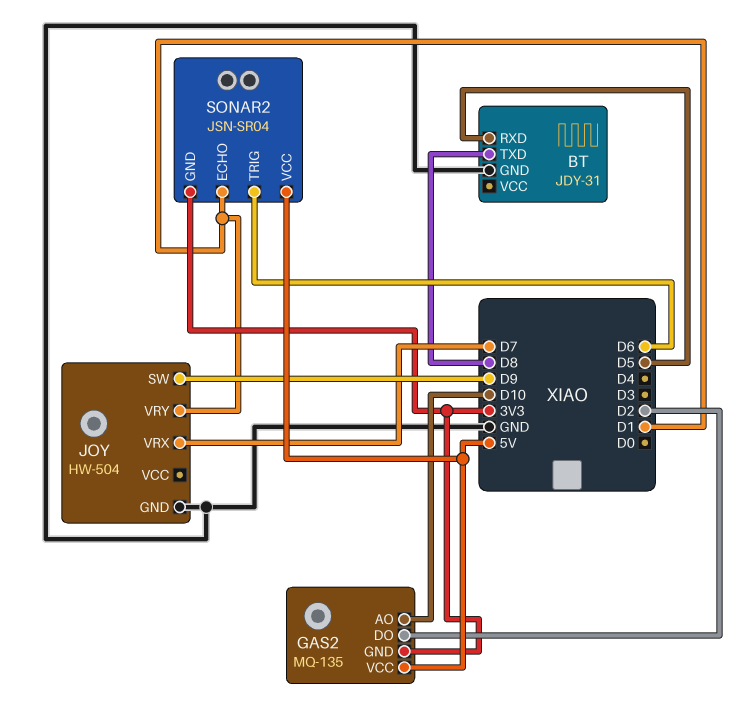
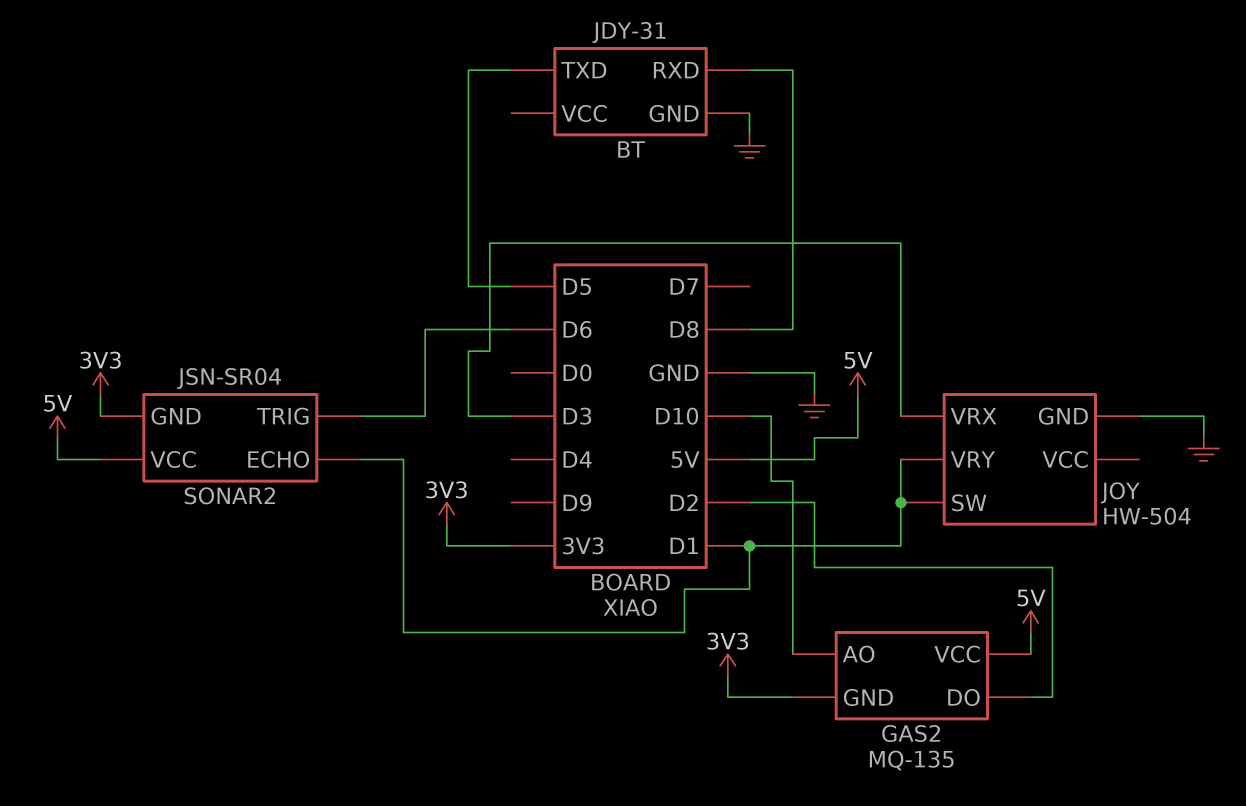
BT pin RXD: D5 -> D8
BT pin TXD: D8 -> D5
JOY pin SW: D9 -> D1
JOY pin VRX: D7 -> D3

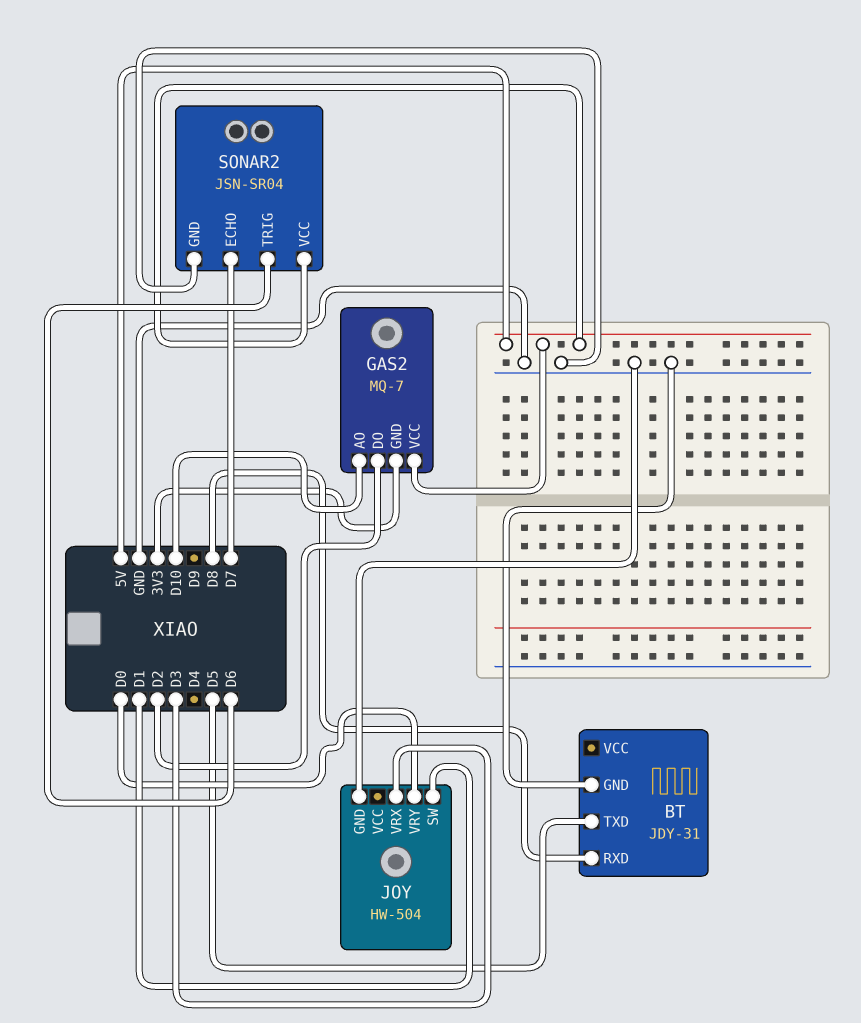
GAS2: MQ-135 -> MQ-7
JOY pin VRY: D1 -> D0
SONAR2 pin ECHO: D1 -> D7
SONAR2 pin GND: 3V3 -> GND

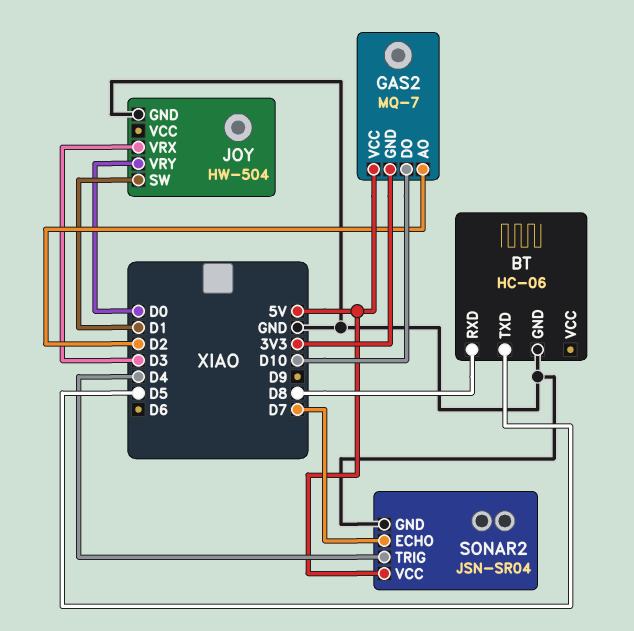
BT: JDY-31 -> HC-06
GAS2 pin AO: D10 -> D2
GAS2 pin DO: D2 -> D10
SONAR2 pin TRIG: D6 -> D4

